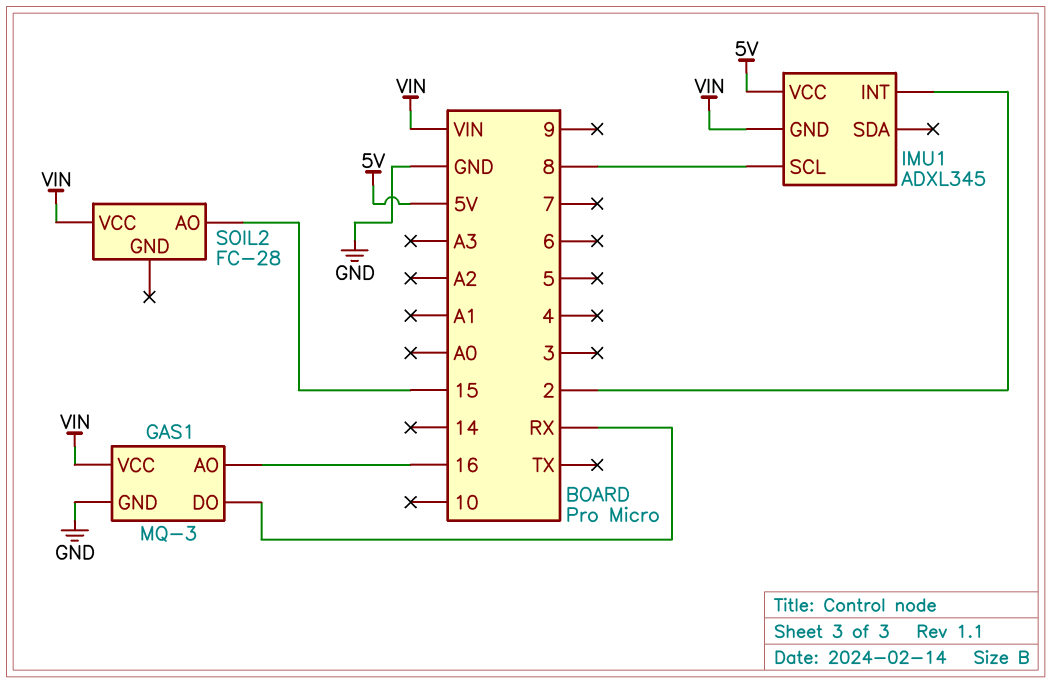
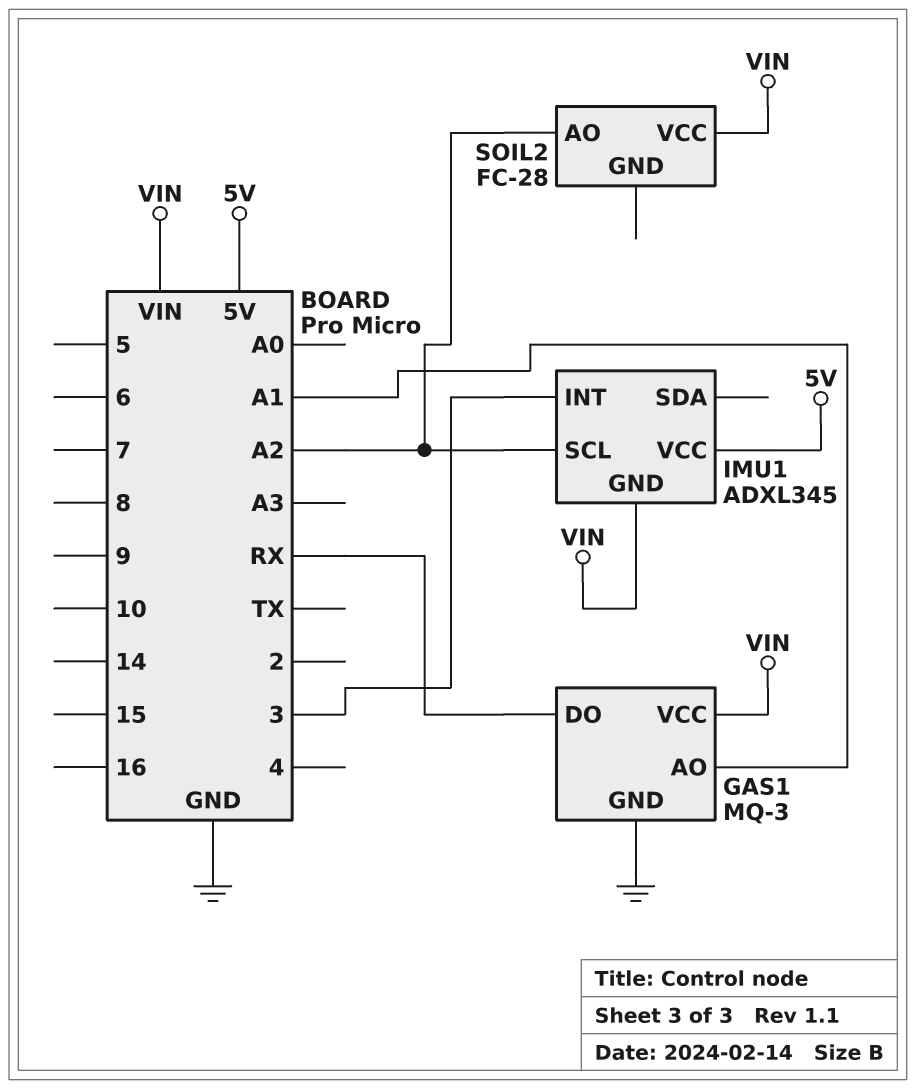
GAS1 pin AO: 16 -> A1
IMU1 pin INT: 2 -> 3
IMU1 pin SCL: 8 -> A2
SOIL2 pin AO: 15 -> A2

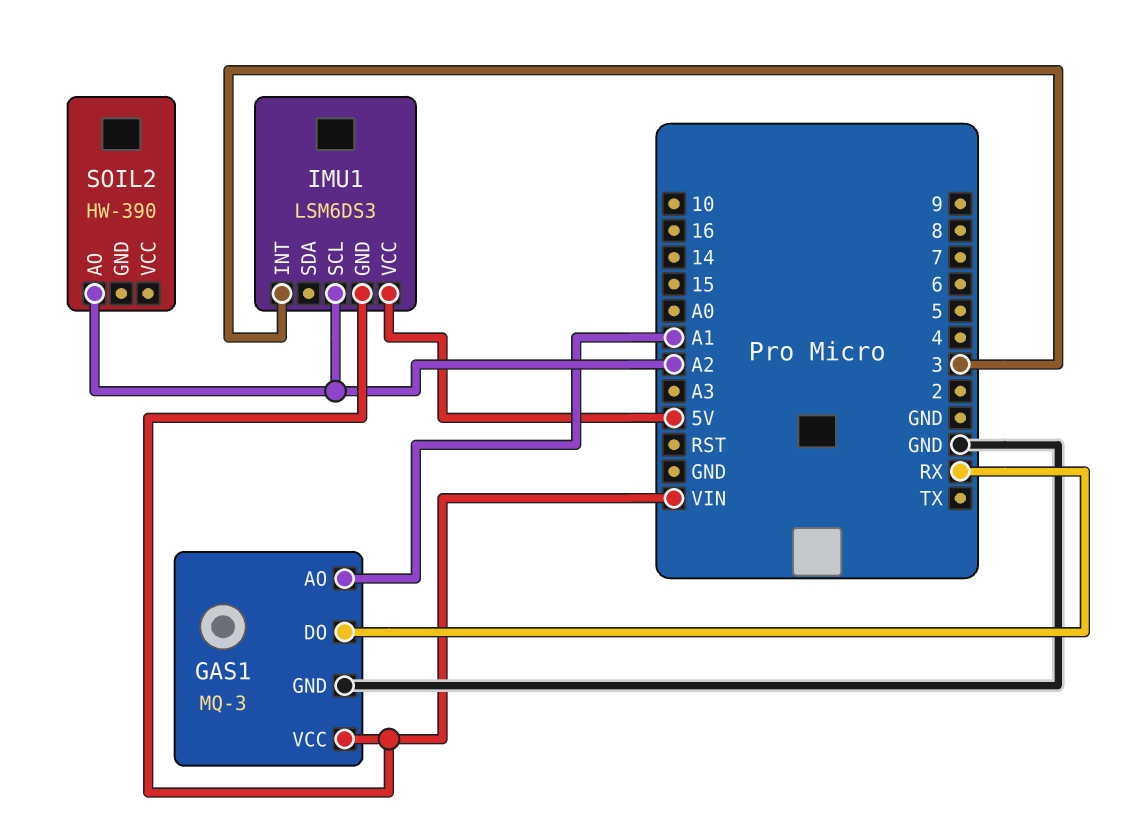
IMU1: ADXL345 -> LSM6DS3
SOIL2: FC-28 -> HW-390
SOIL2 pin VCC: VIN -> none

